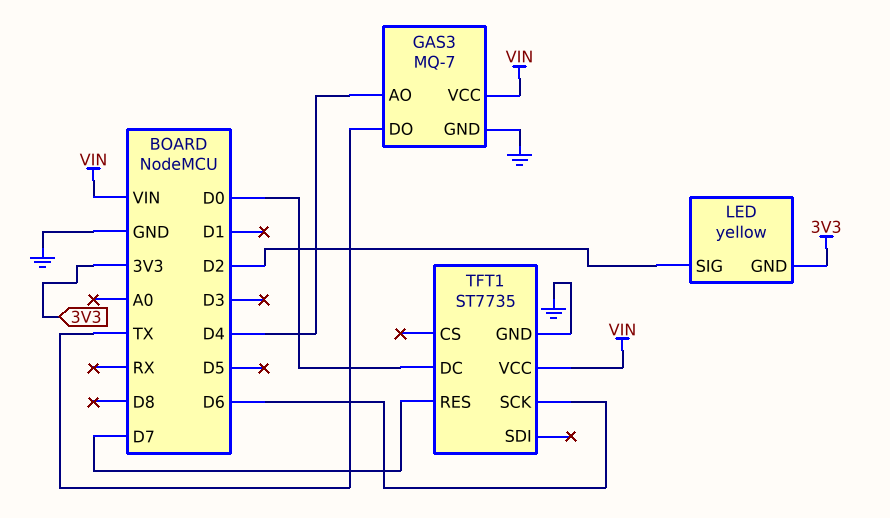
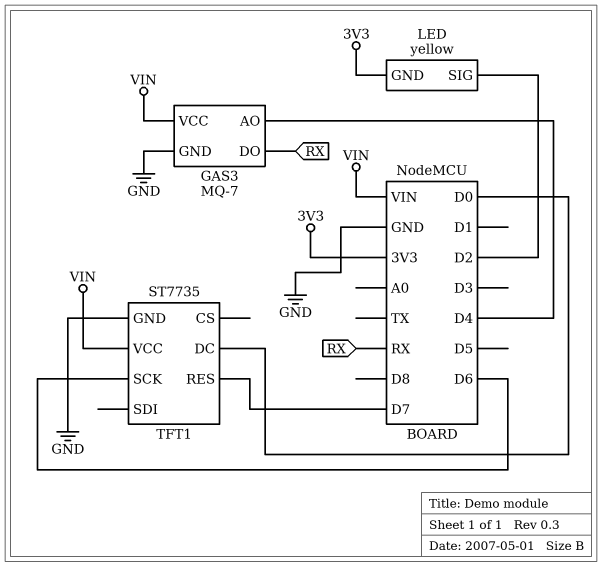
GAS3 pin DO: TX -> RX

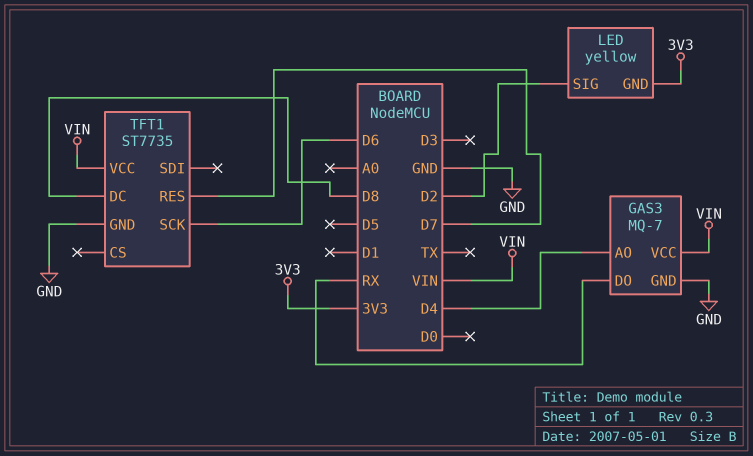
TFT1 pin DC: D0 -> D8

